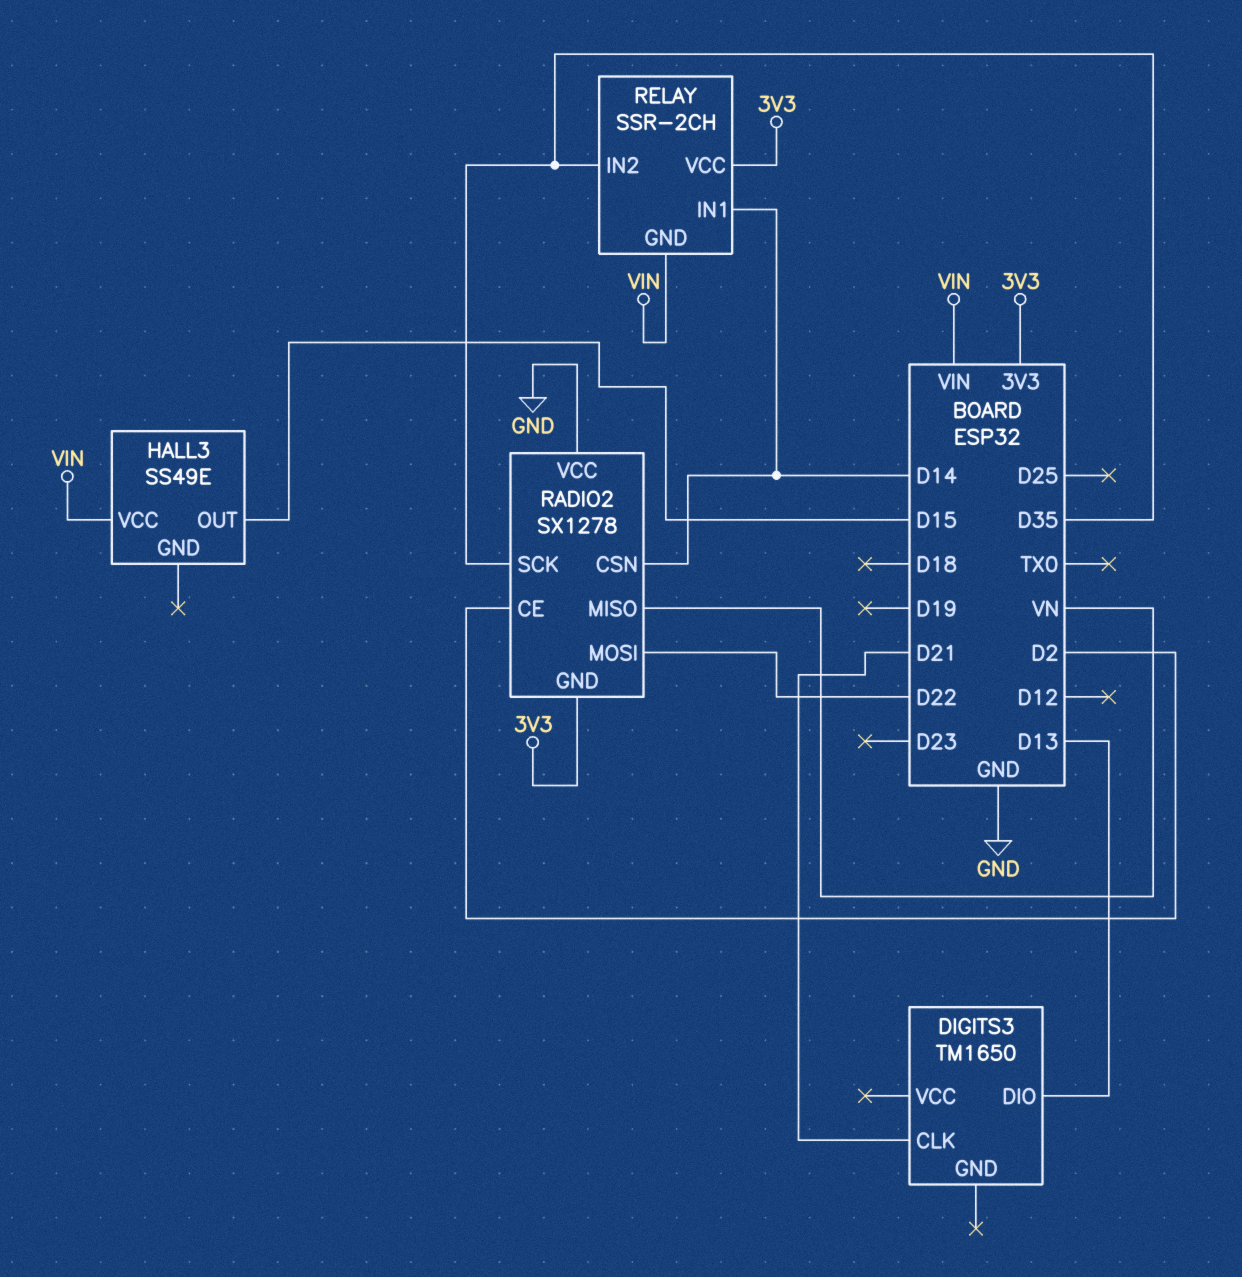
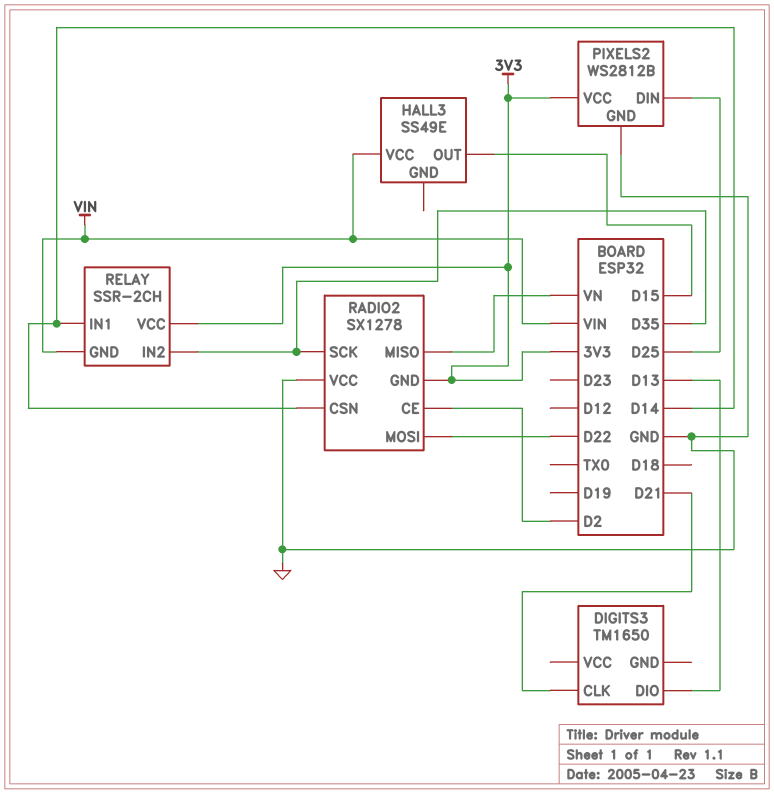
PIXELS2: none -> WS2812B
PIXELS2 pin DIN: none -> D25
PIXELS2 pin GND: none -> GND
PIXELS2 pin VCC: none -> 3V3

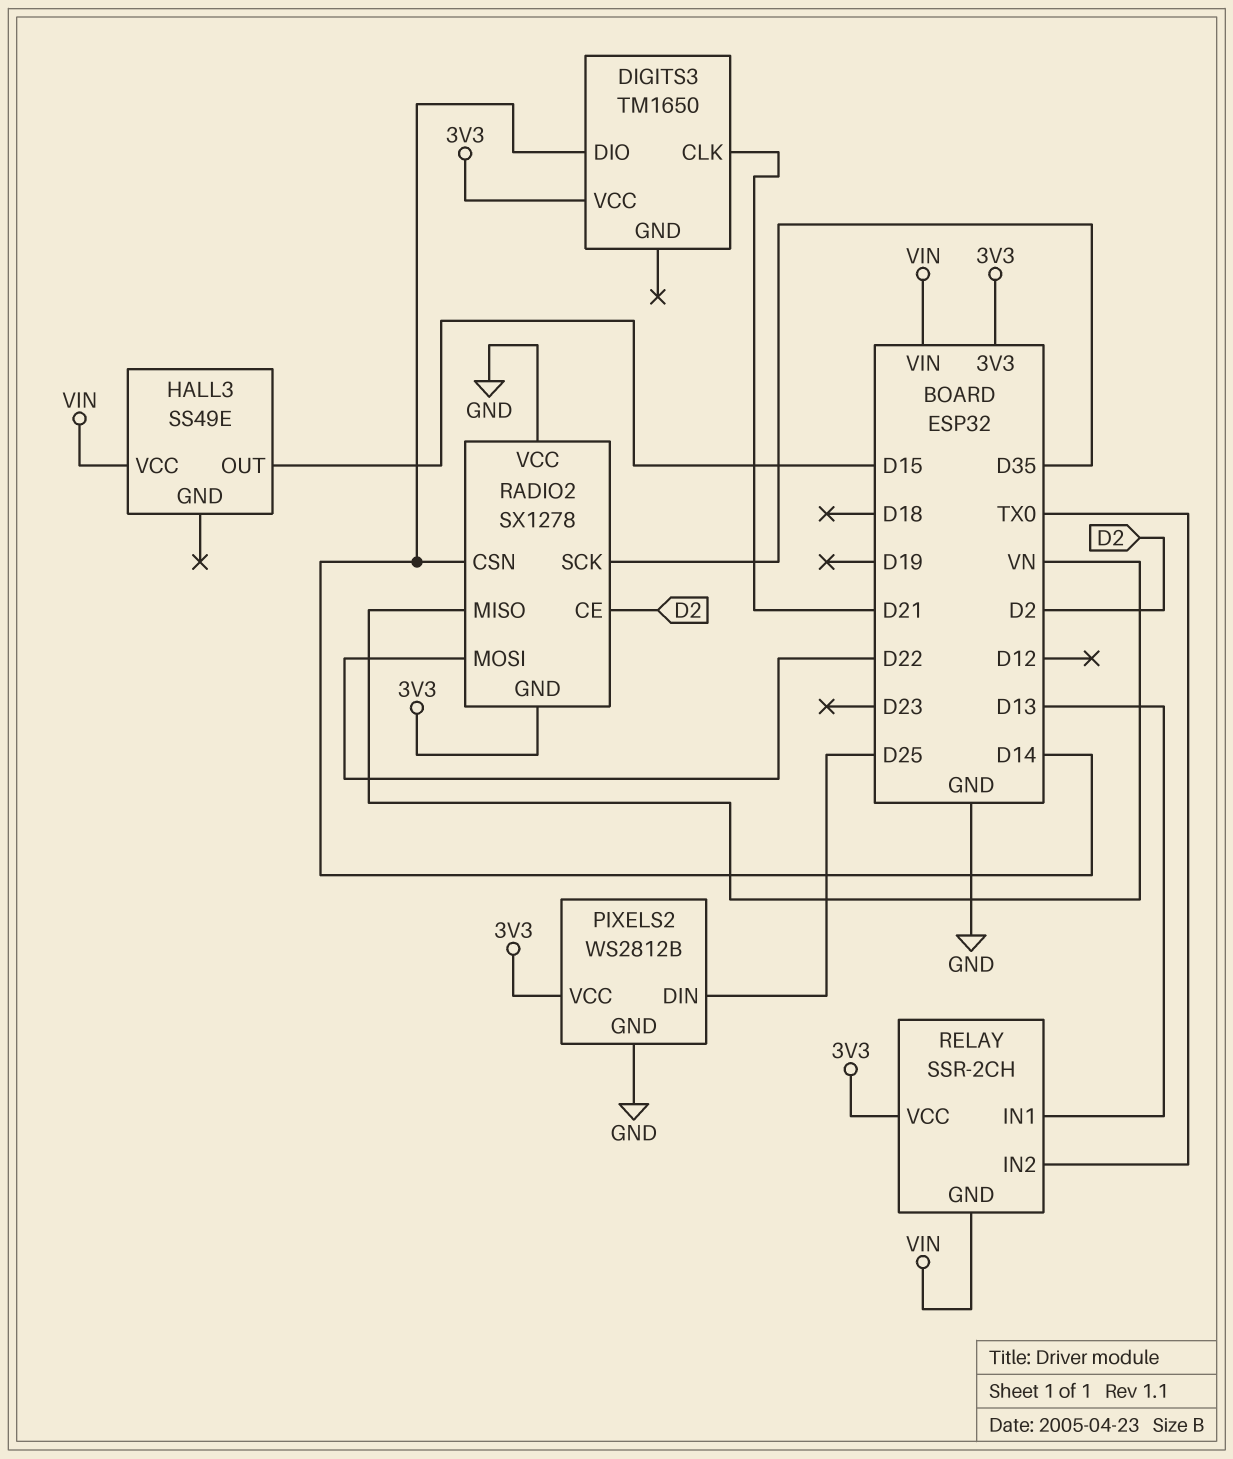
DIGITS3 pin DIO: D13 -> D14
DIGITS3 pin VCC: none -> 3V3
RELAY pin IN1: D14 -> D13
RELAY pin IN2: D35 -> TX0

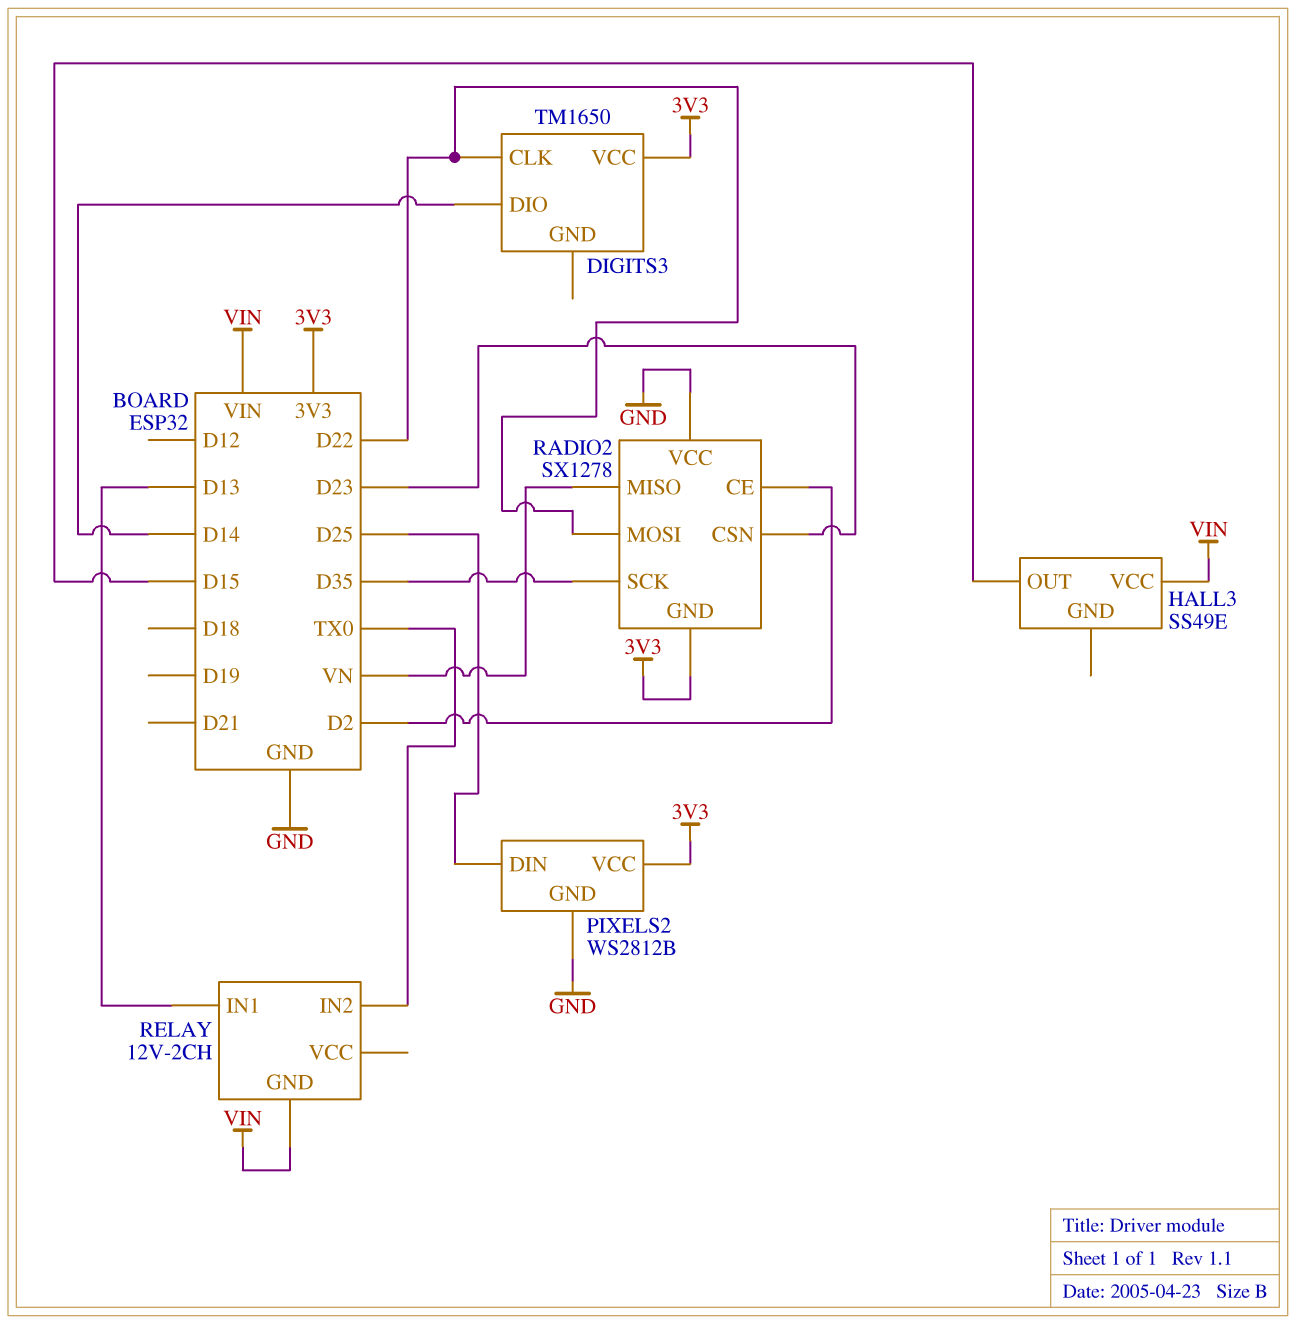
DIGITS3 pin CLK: D21 -> D22
RADIO2 pin CSN: D14 -> D23
RELAY: SSR-2CH -> 12V-2CH
RELAY pin VCC: 3V3 -> none

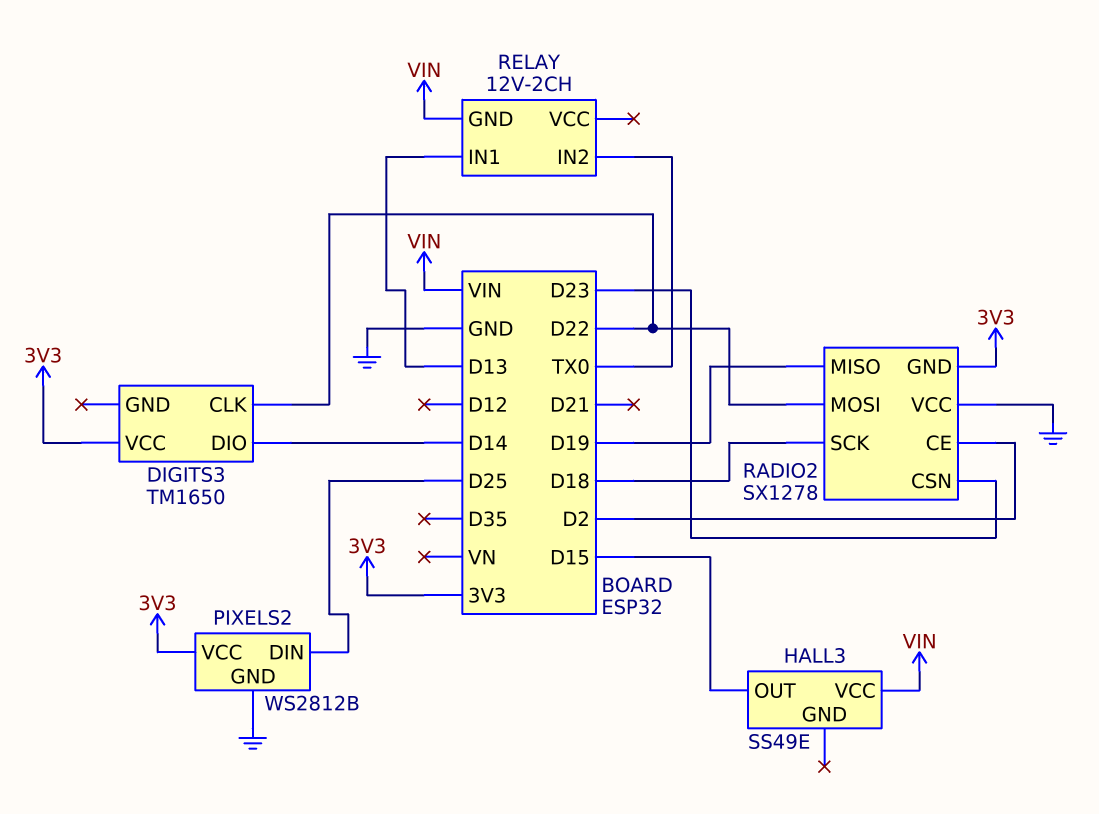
RADIO2 pin MISO: VN -> D19
RADIO2 pin SCK: D35 -> D18

